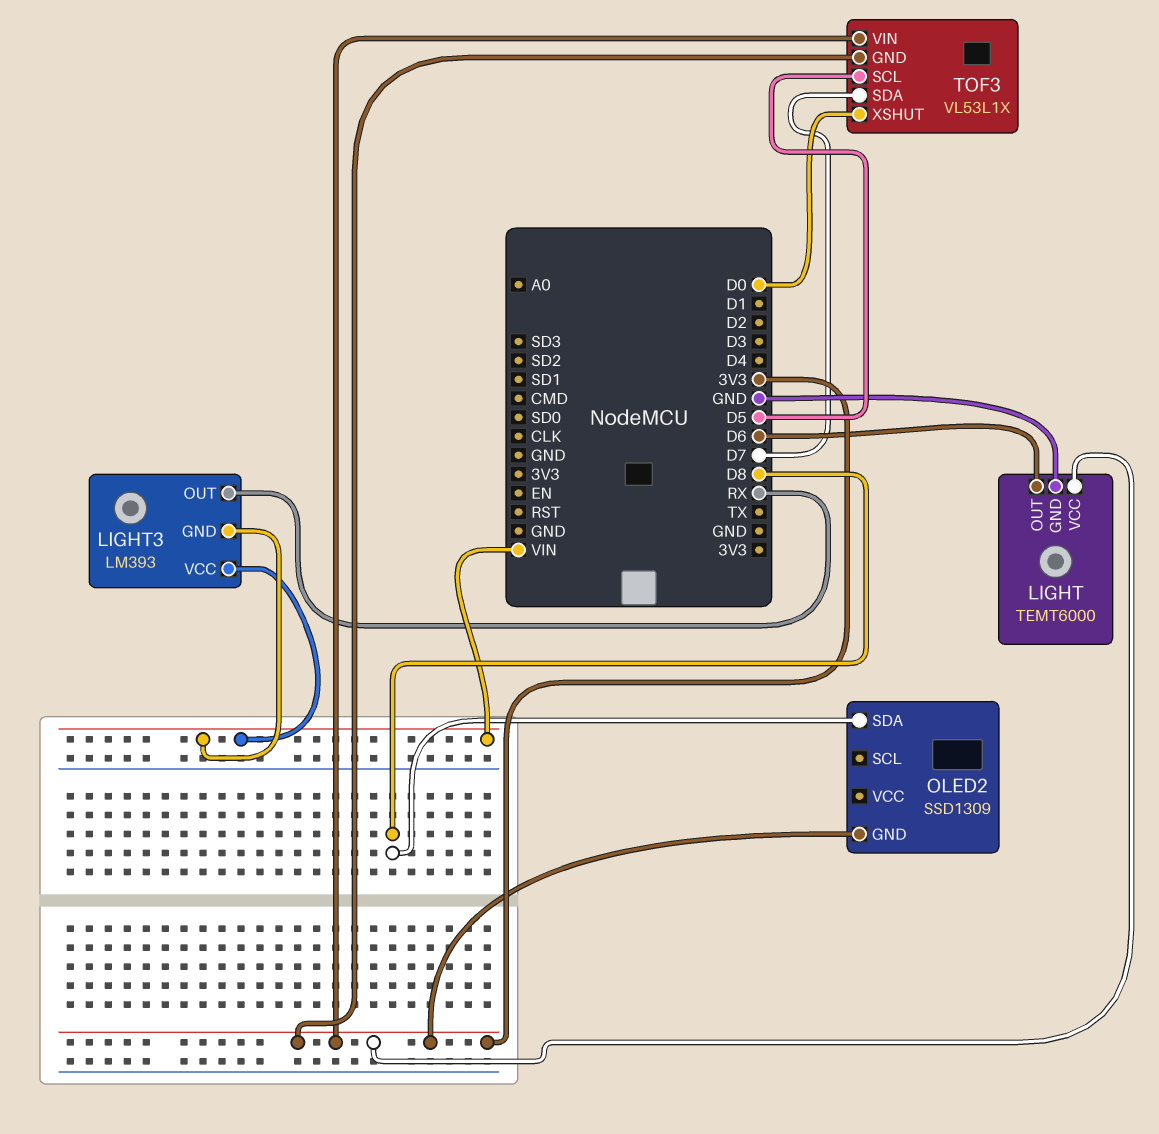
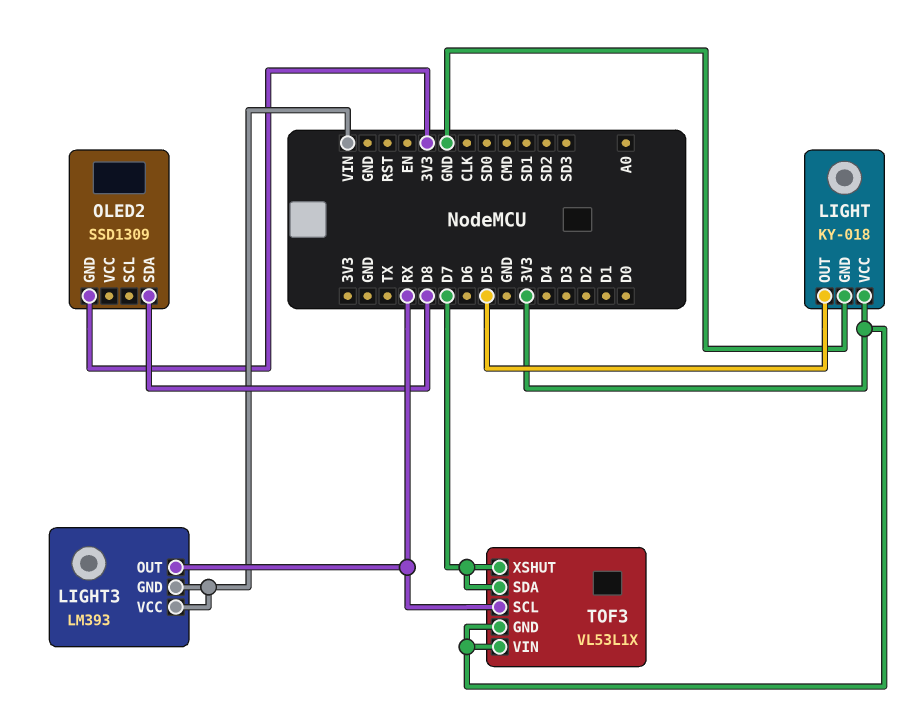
LIGHT: TEMT6000 -> KY-018
LIGHT pin OUT: D6 -> D5
TOF3 pin SCL: D5 -> RX
TOF3 pin XSHUT: D0 -> D7

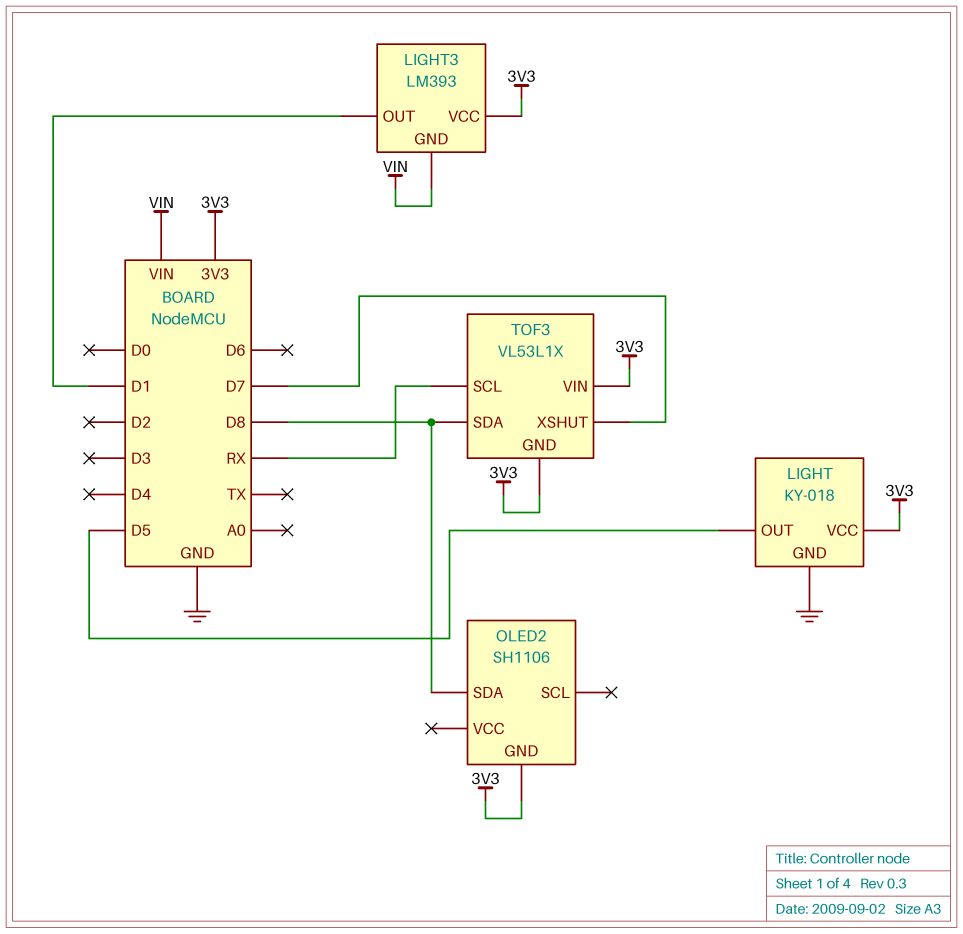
LIGHT3 pin OUT: RX -> D1
LIGHT3 pin VCC: VIN -> 3V3
OLED2: SSD1309 -> SH1106
TOF3 pin SDA: D7 -> D8

